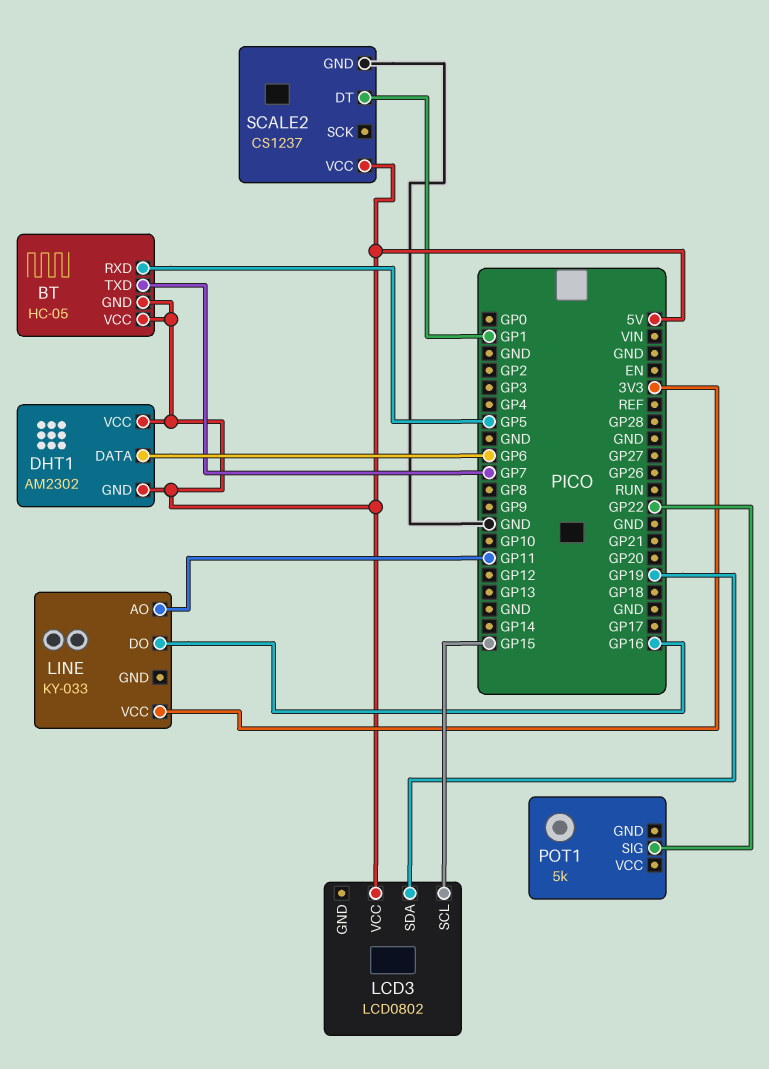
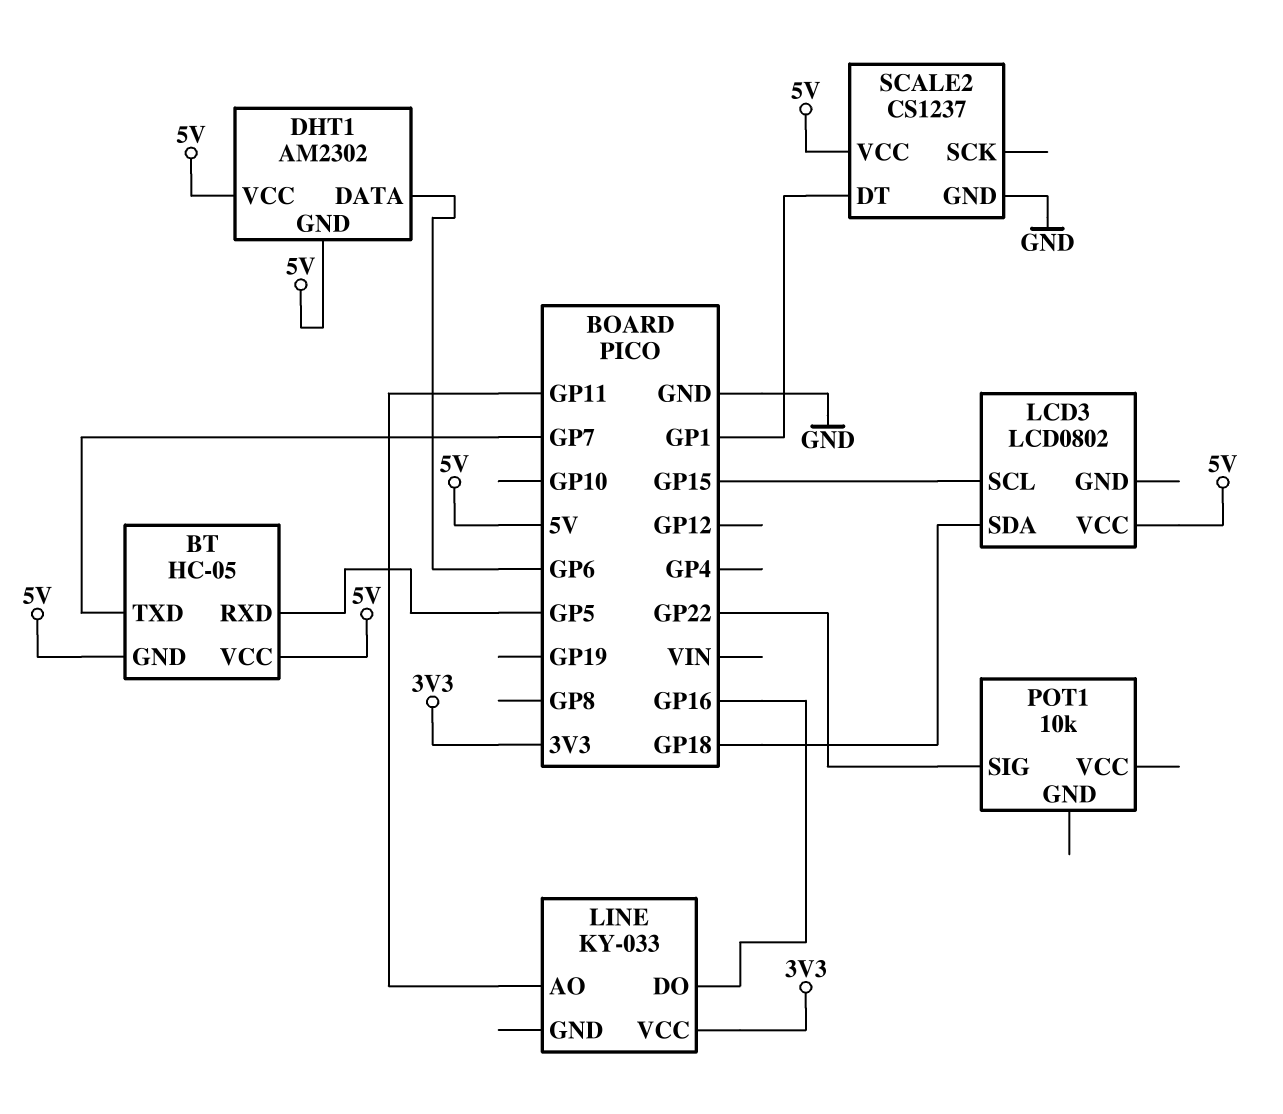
LCD3 pin SDA: GP19 -> GP18
POT1: 5k -> 10k

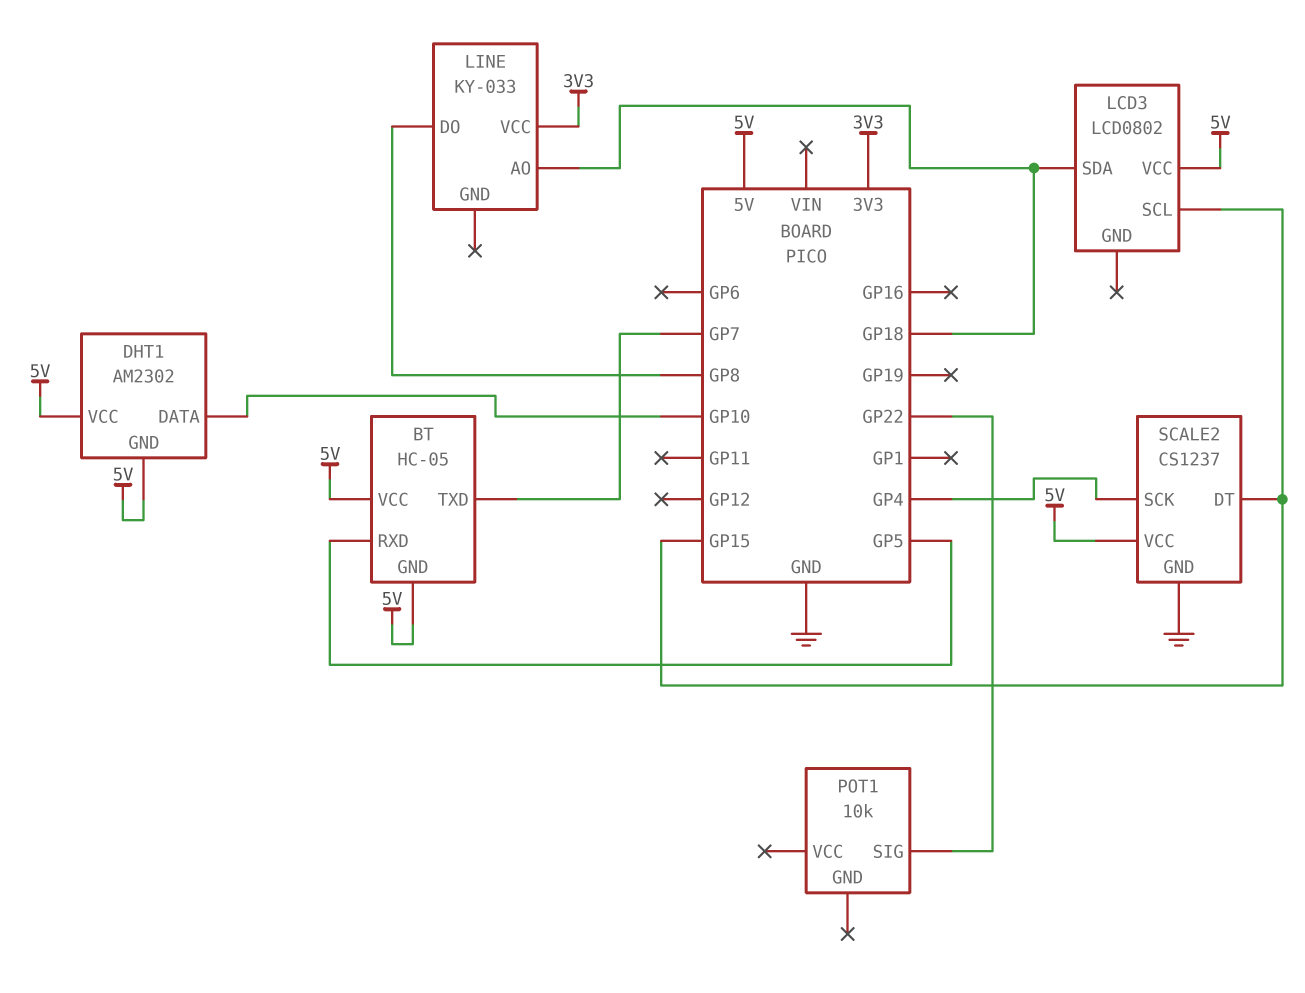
DHT1 pin DATA: GP6 -> GP10
LINE pin AO: GP11 -> GP18
LINE pin DO: GP16 -> GP8
SCALE2 pin DT: GP1 -> GP15
SCALE2 pin SCK: none -> GP4

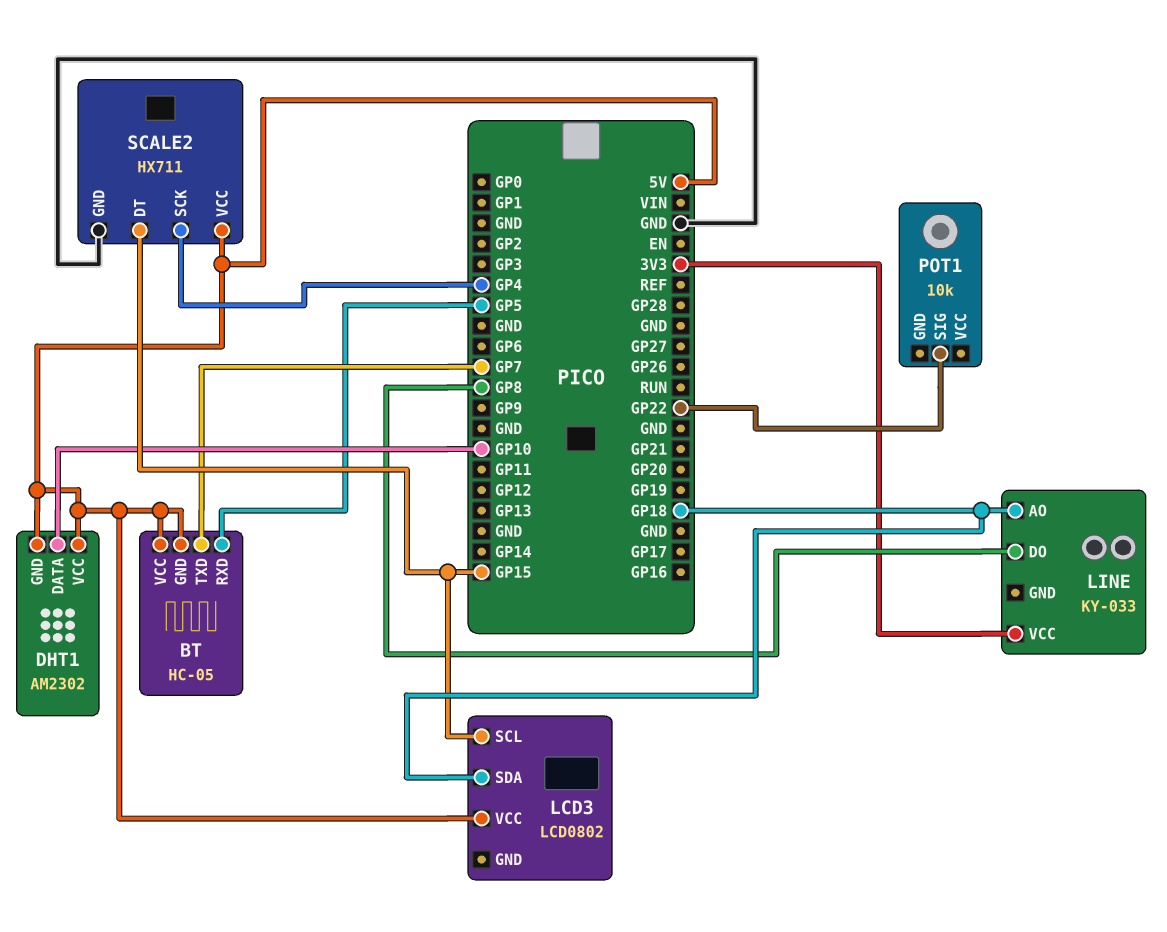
SCALE2: CS1237 -> HX711

